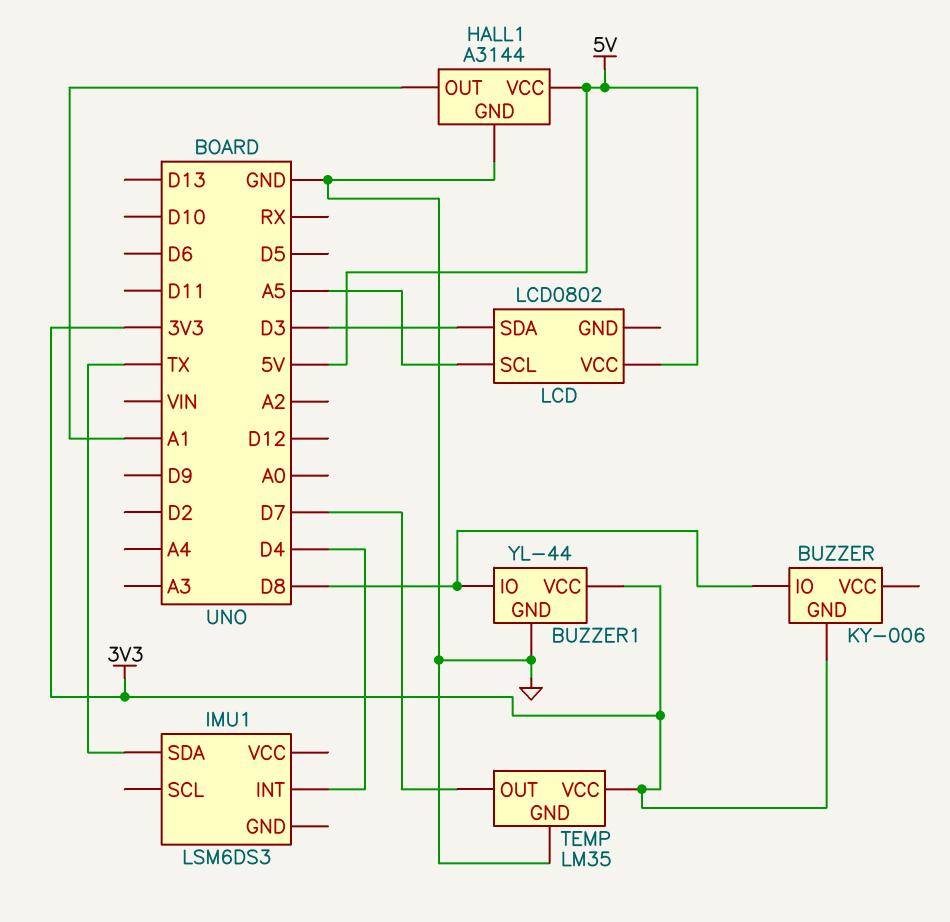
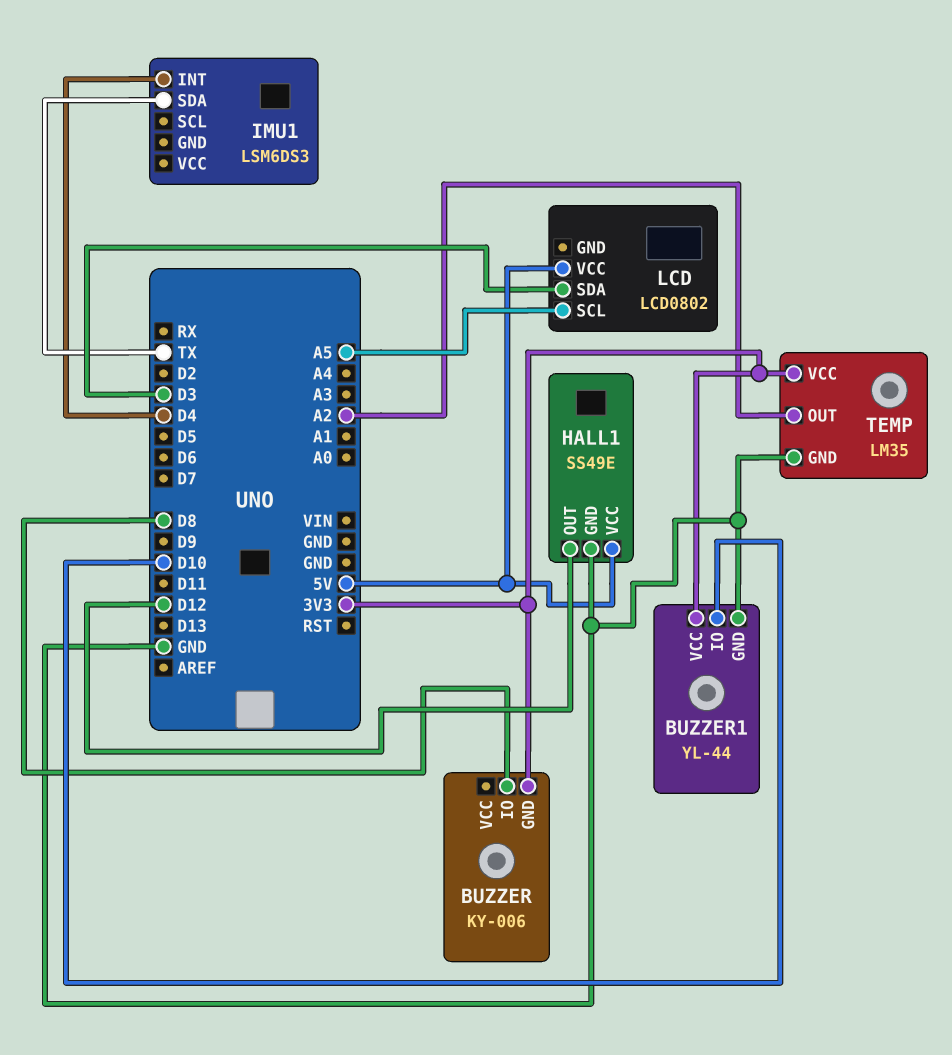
BUZZER1 pin IO: D8 -> D10
HALL1: A3144 -> SS49E
HALL1 pin OUT: A1 -> D12
TEMP pin OUT: D7 -> A2

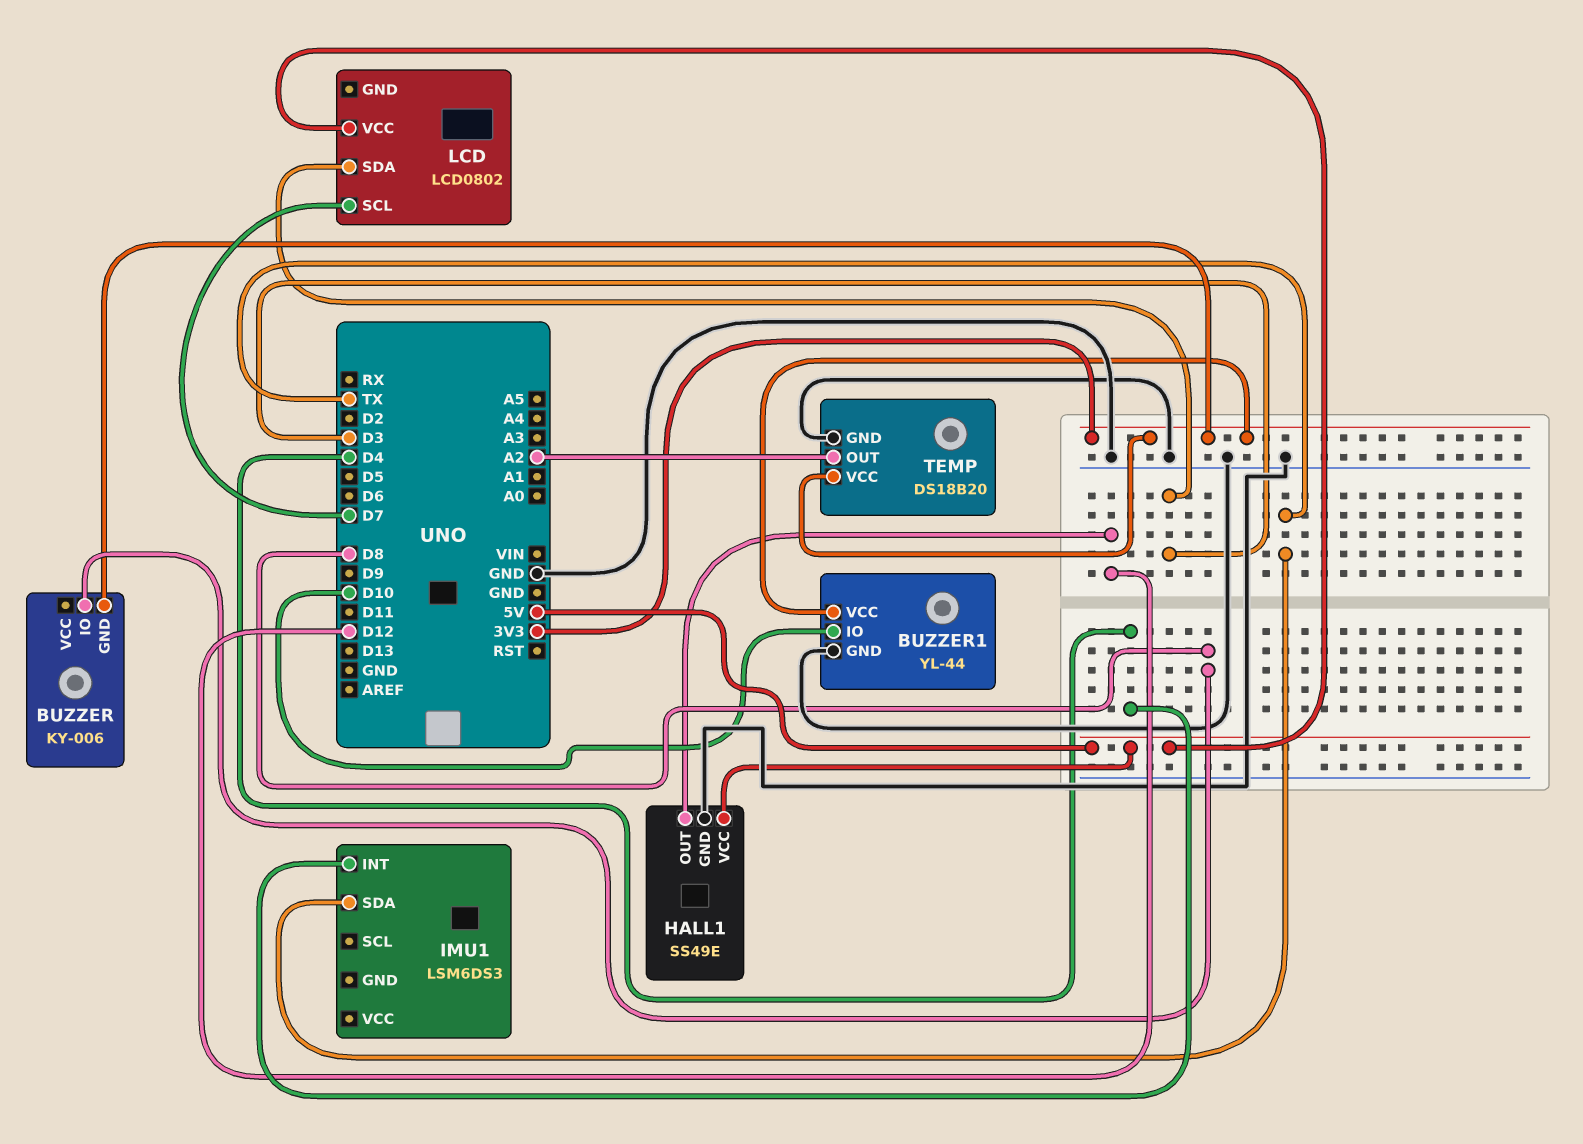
LCD pin SCL: A5 -> D7
TEMP: LM35 -> DS18B20

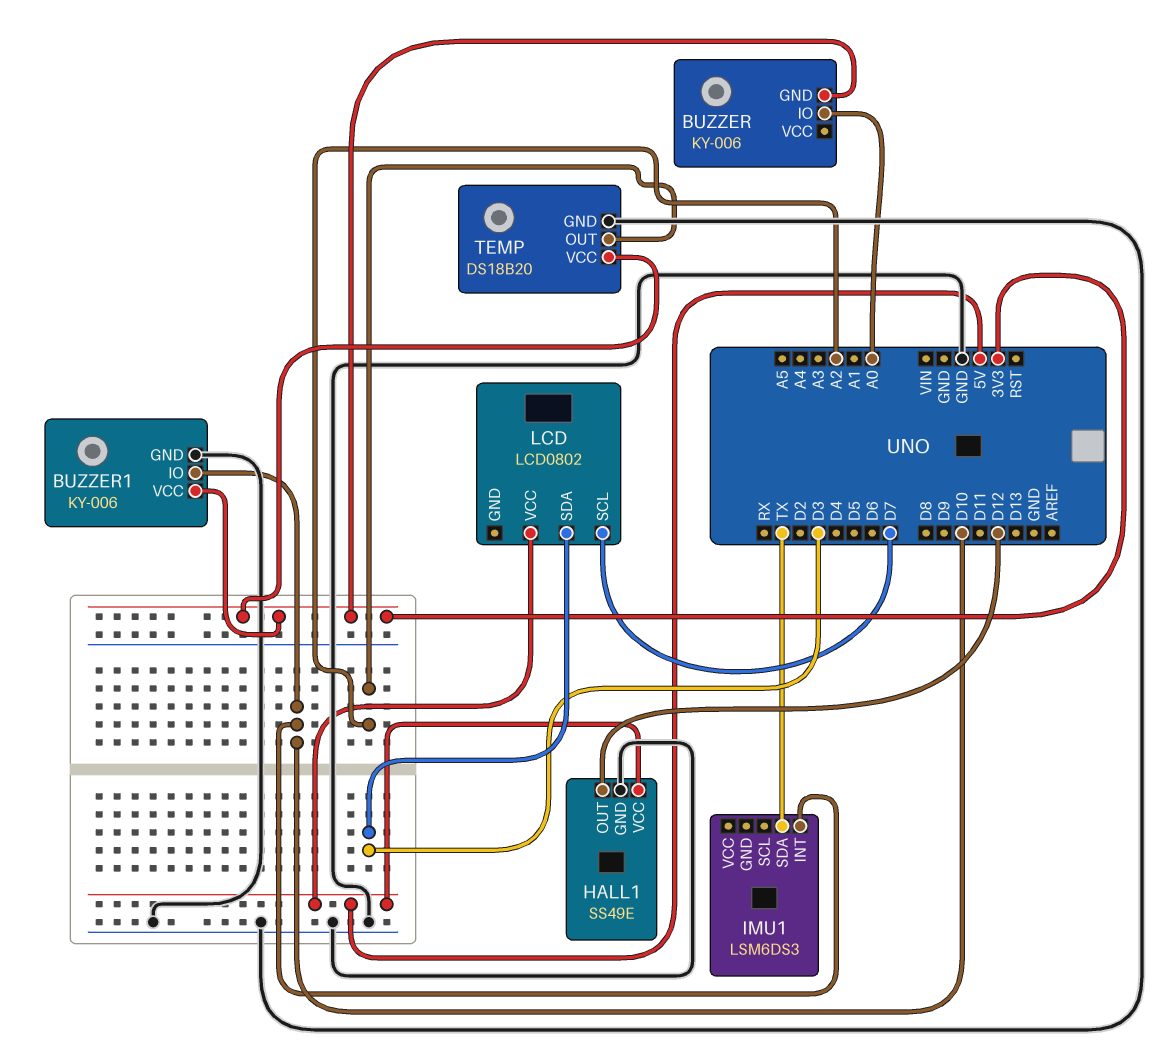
BUZZER pin IO: D8 -> A0
BUZZER1: YL-44 -> KY-006
IMU1 pin INT: D4 -> D10

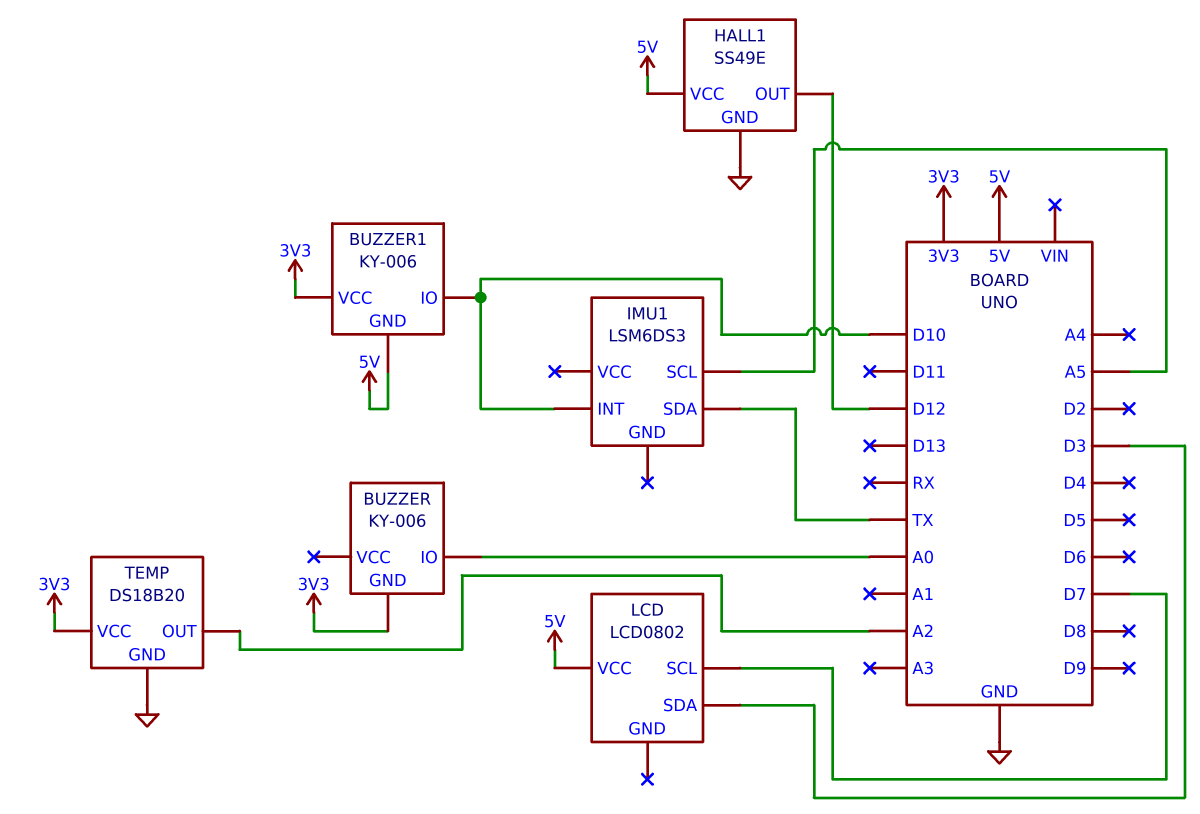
BUZZER1 pin GND: GND -> 5V
IMU1 pin SCL: none -> A5

